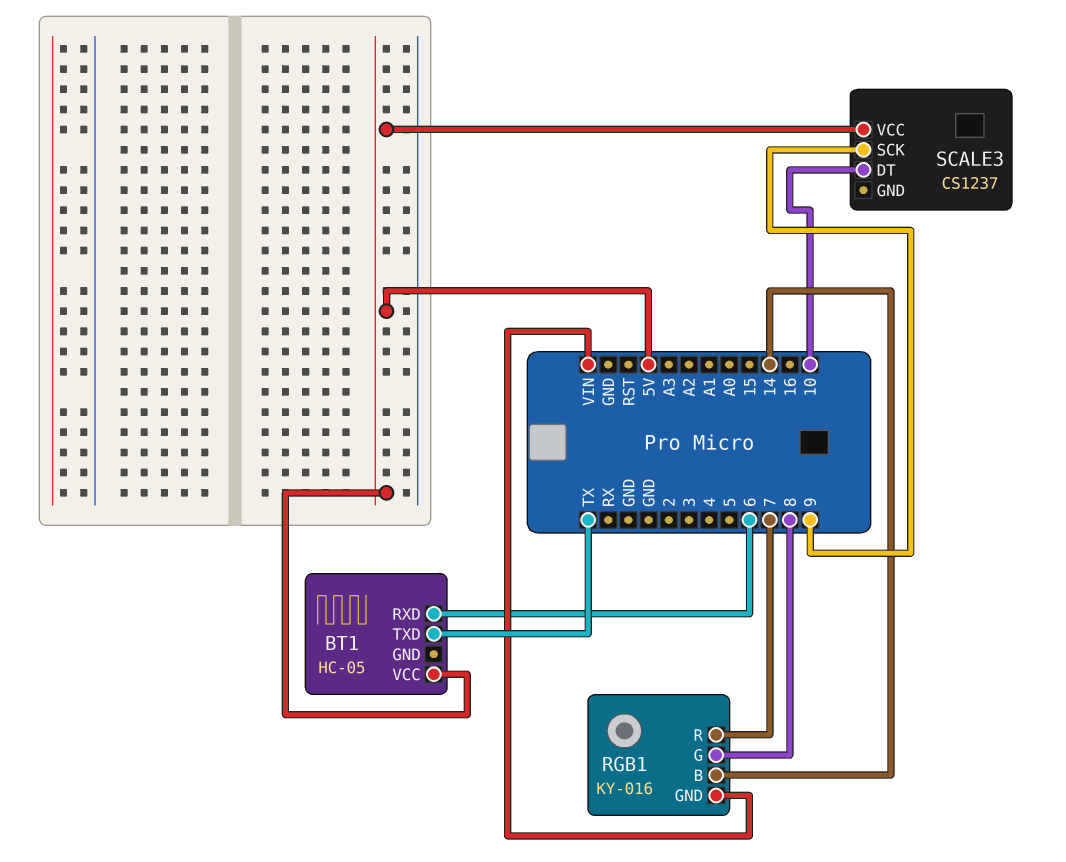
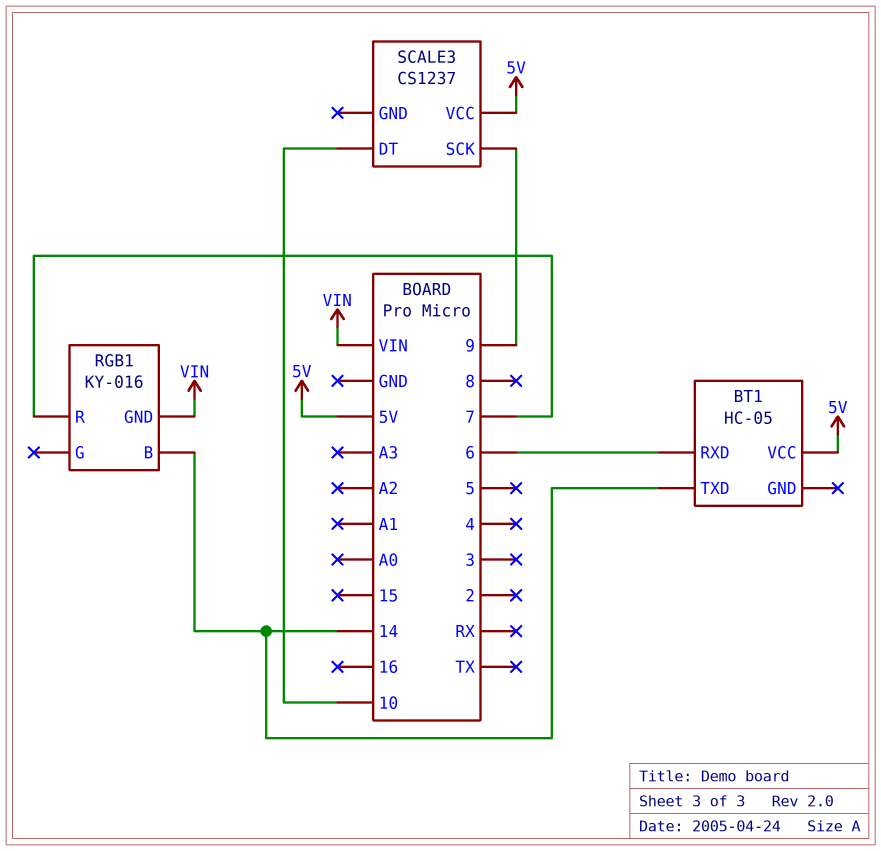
BT1 pin TXD: TX -> 14
RGB1 pin G: 8 -> none

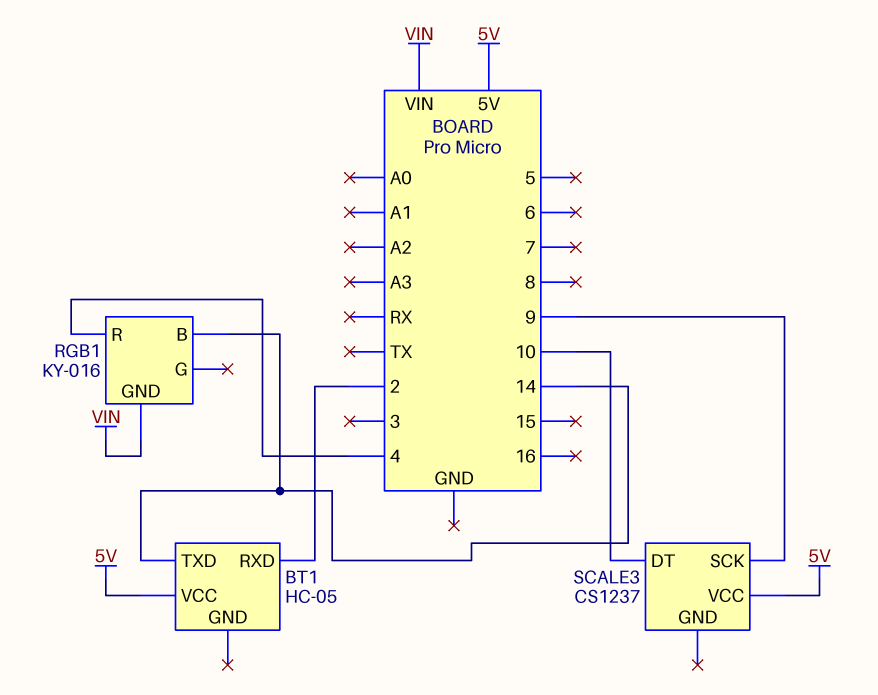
BT1 pin RXD: 6 -> 2
RGB1 pin R: 7 -> 4

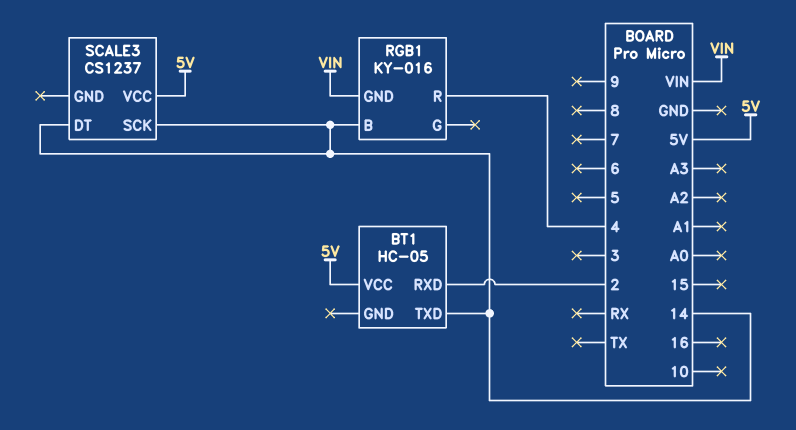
SCALE3 pin DT: 10 -> 14
SCALE3 pin SCK: 9 -> 14

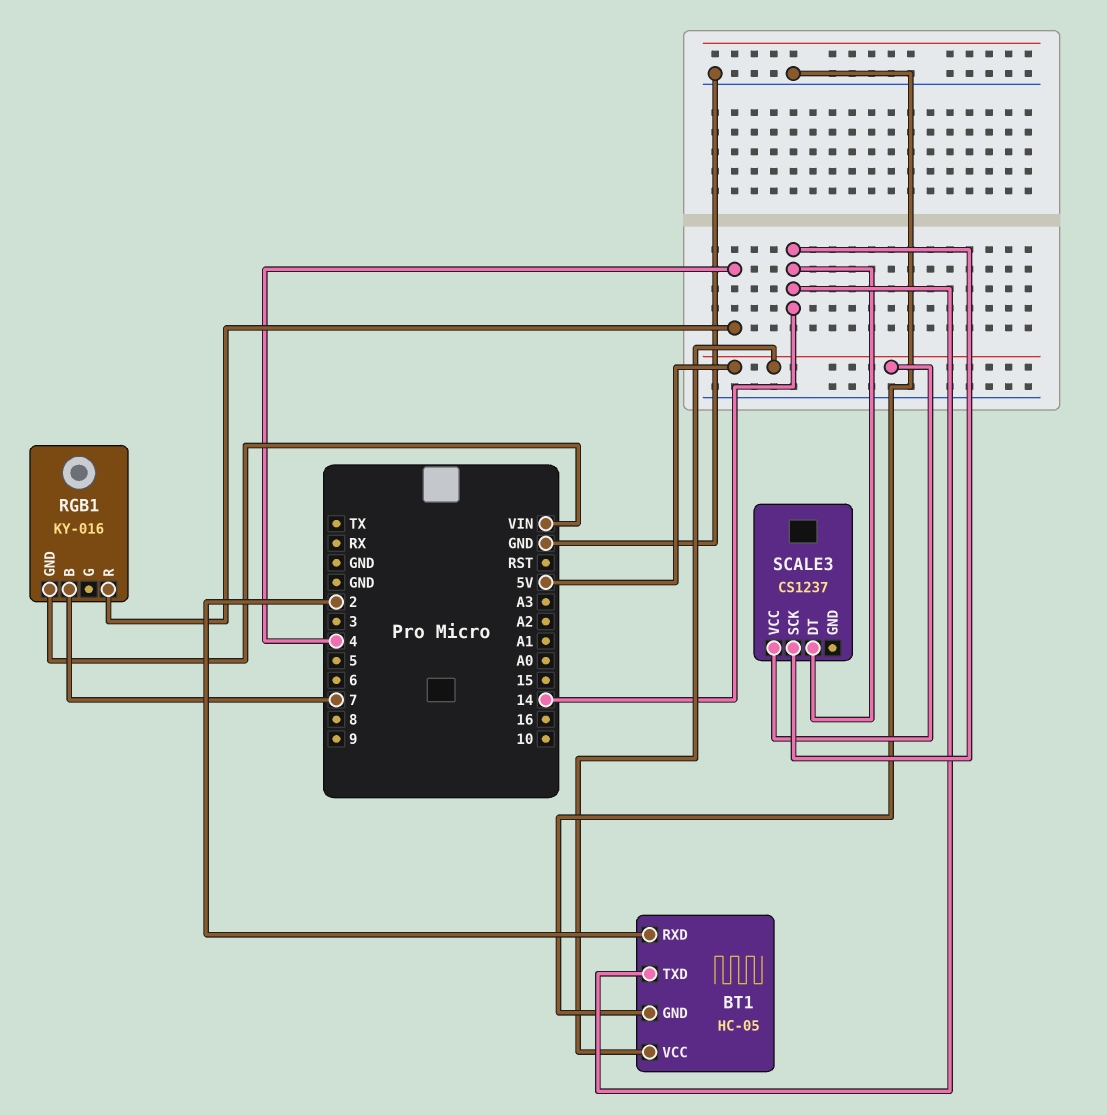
BT1 pin GND: none -> GND
RGB1 pin B: 14 -> 7

